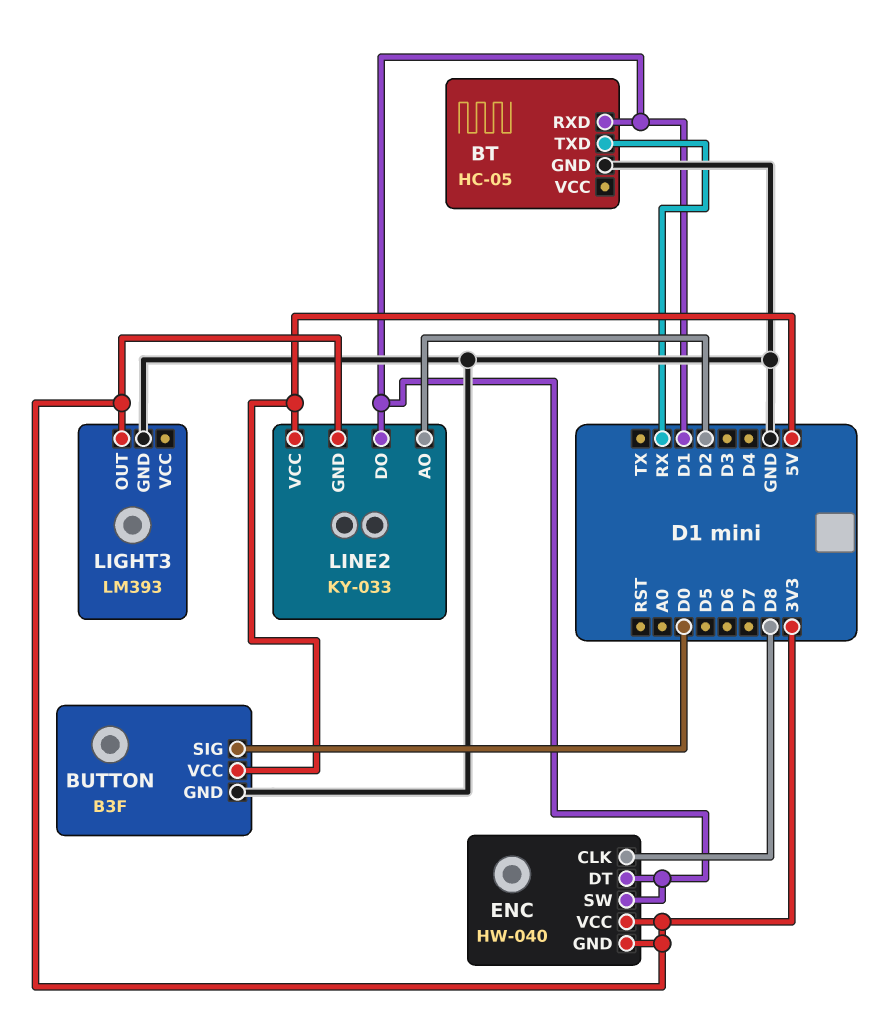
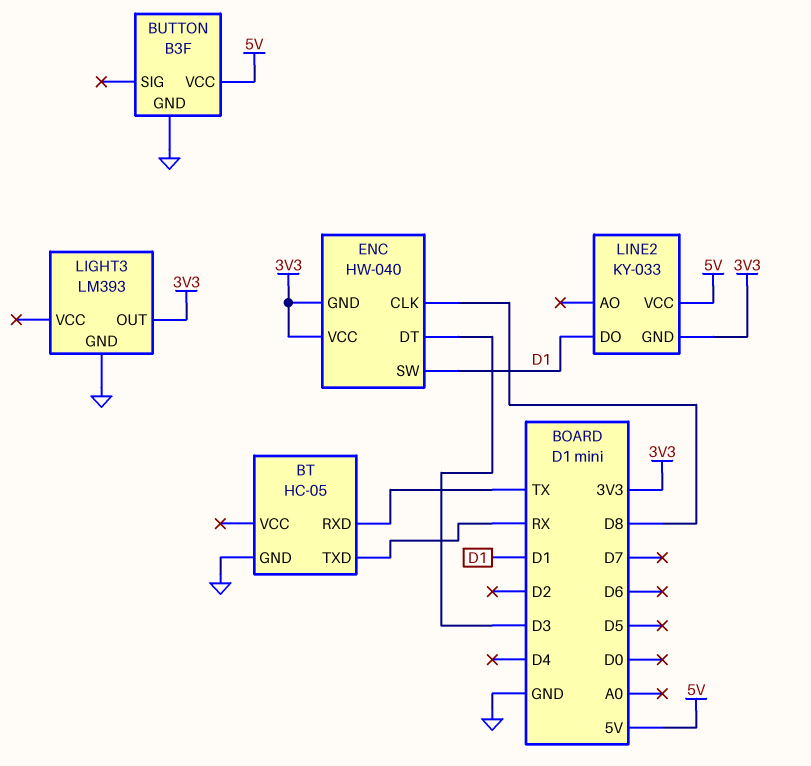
BT pin RXD: D1 -> TX
BUTTON pin SIG: D0 -> none
ENC pin DT: D1 -> D3
LINE2 pin AO: D2 -> none

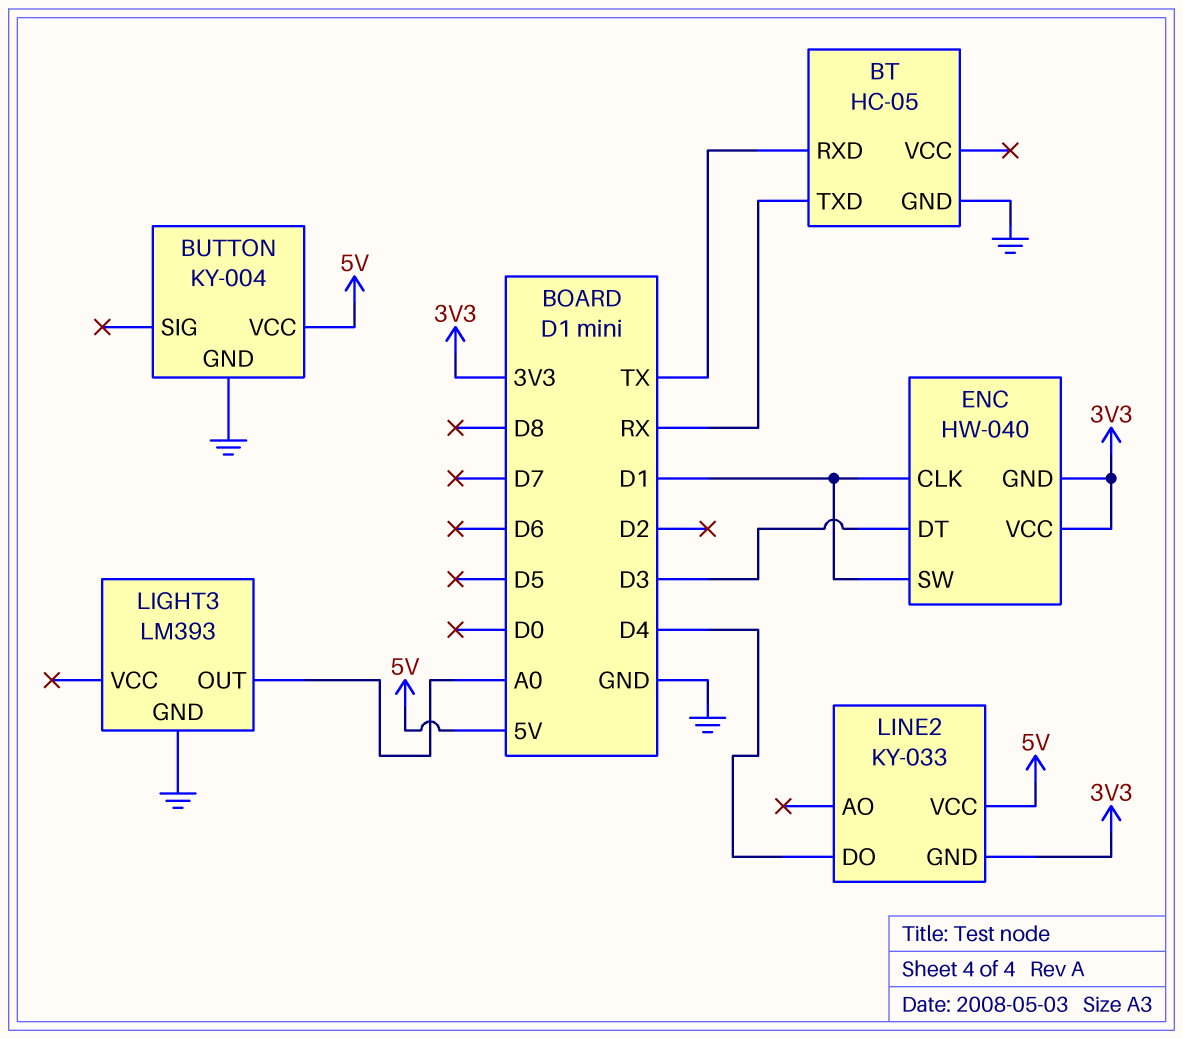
BUTTON: B3F -> KY-004
ENC pin CLK: D8 -> D1
LIGHT3 pin OUT: 3V3 -> A0
LINE2 pin DO: D1 -> D4

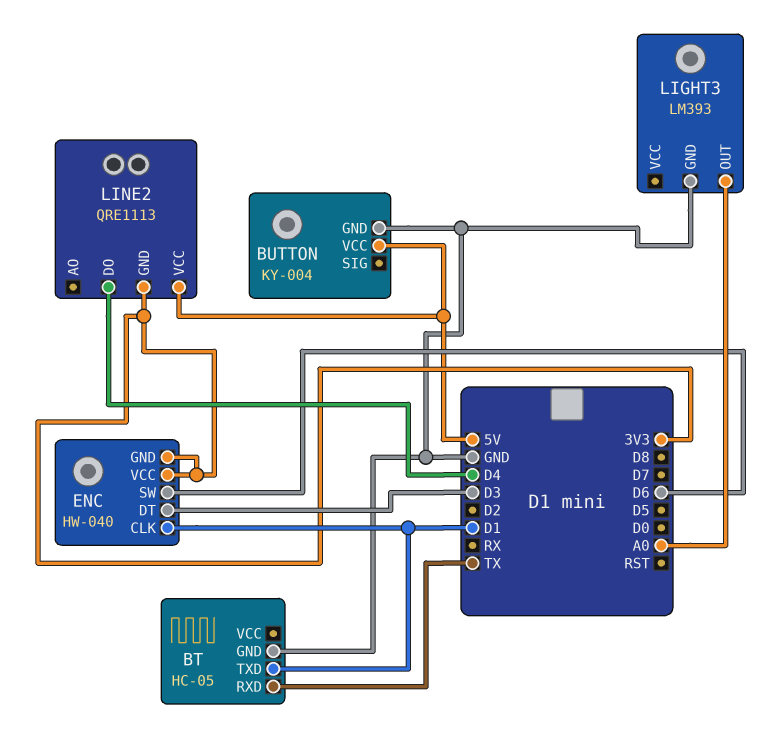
BT pin TXD: RX -> D1
ENC pin SW: D1 -> D6
LINE2: KY-033 -> QRE1113

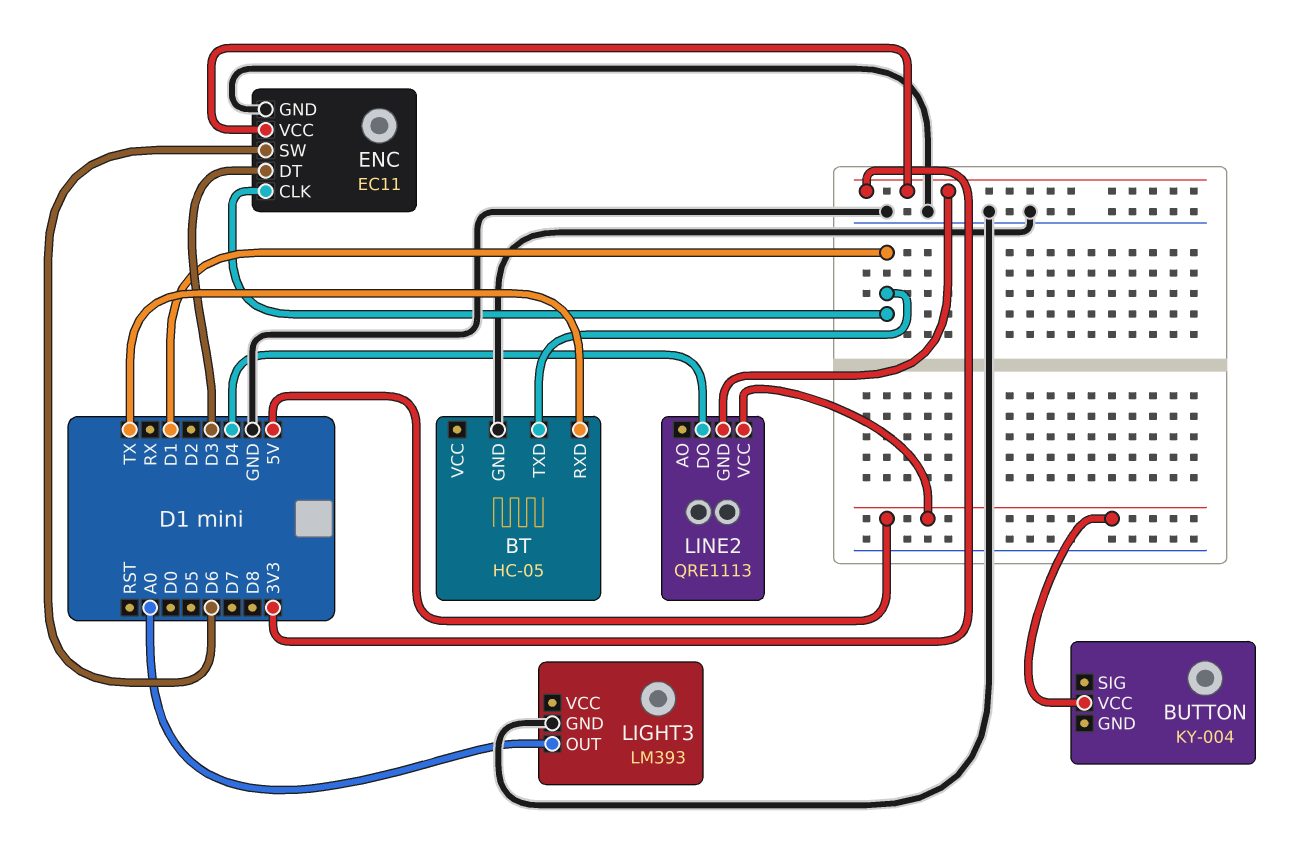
BUTTON pin GND: GND -> none
ENC: HW-040 -> EC11
ENC pin GND: 3V3 -> GND

